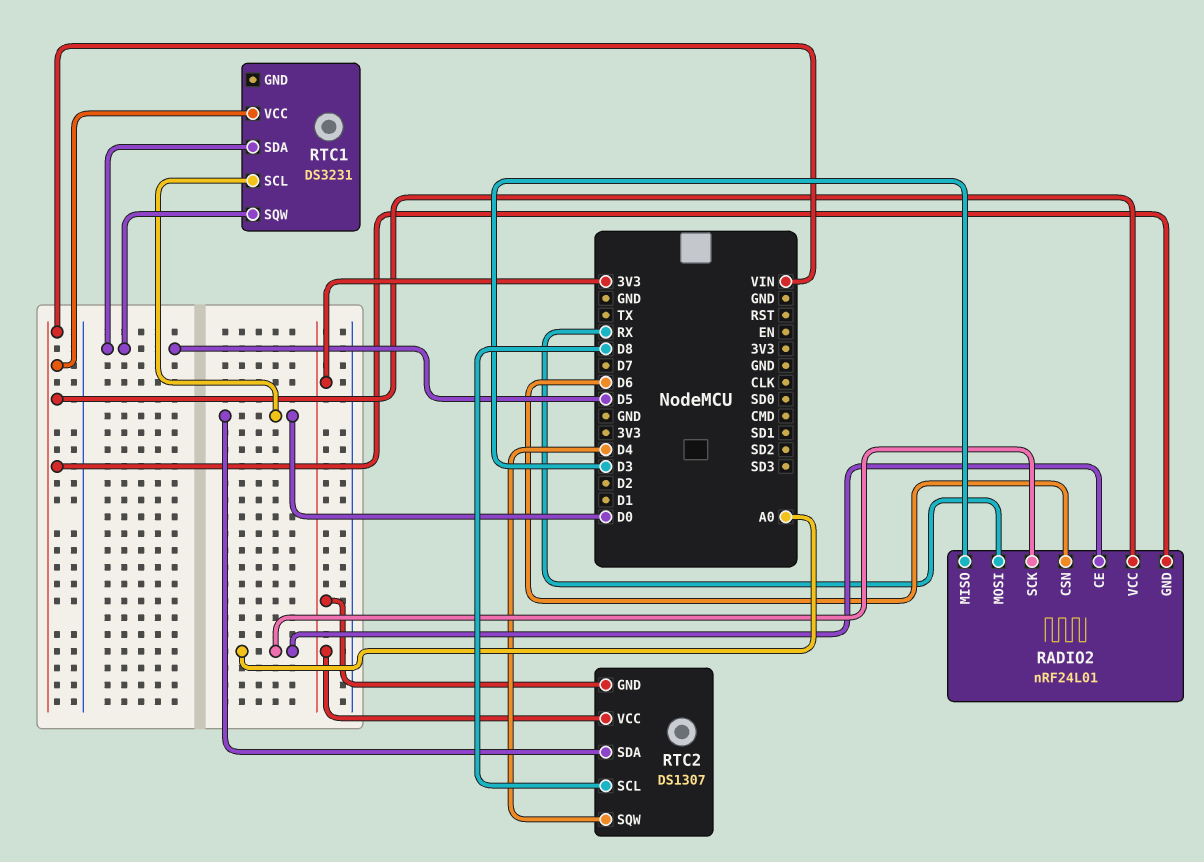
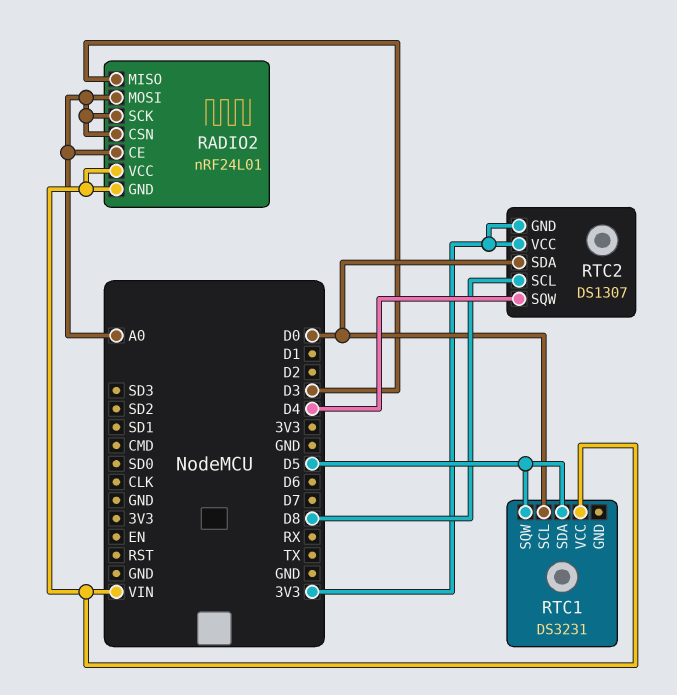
RADIO2 pin CSN: D6 -> A0
RADIO2 pin MOSI: RX -> A0

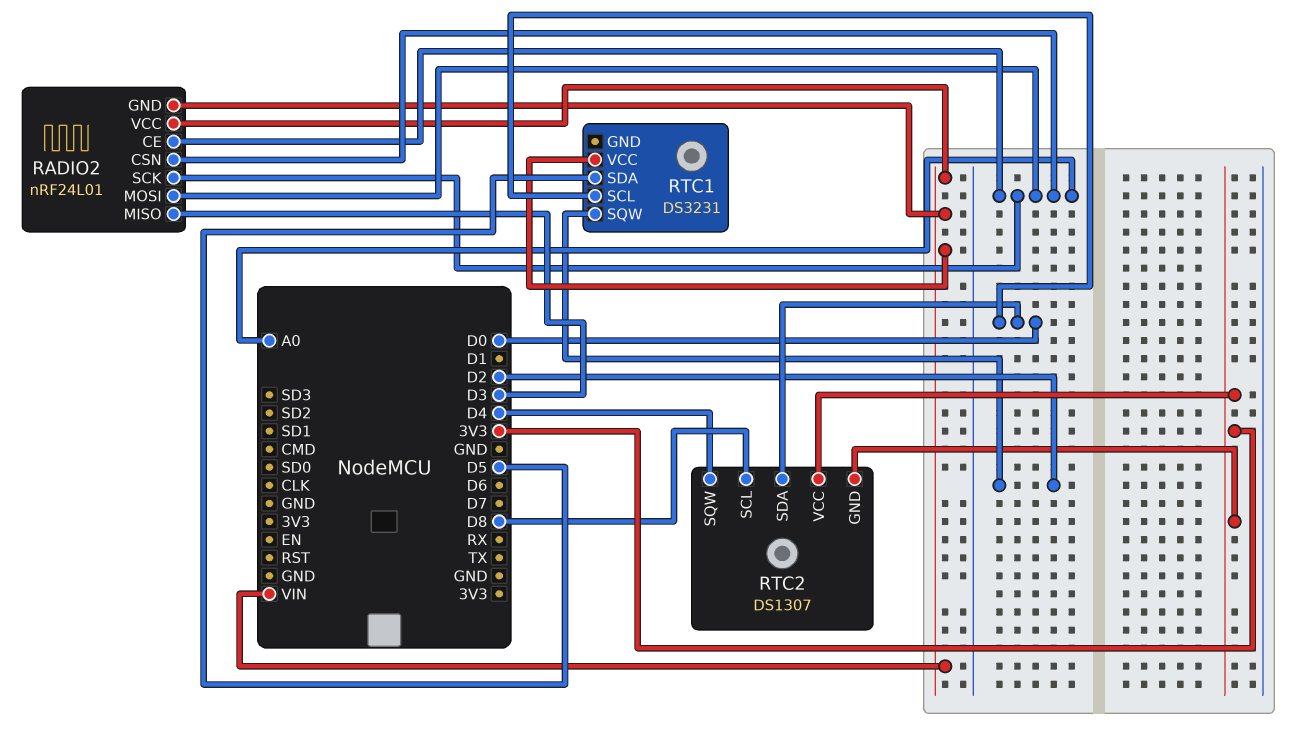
RTC1 pin SQW: D5 -> D2

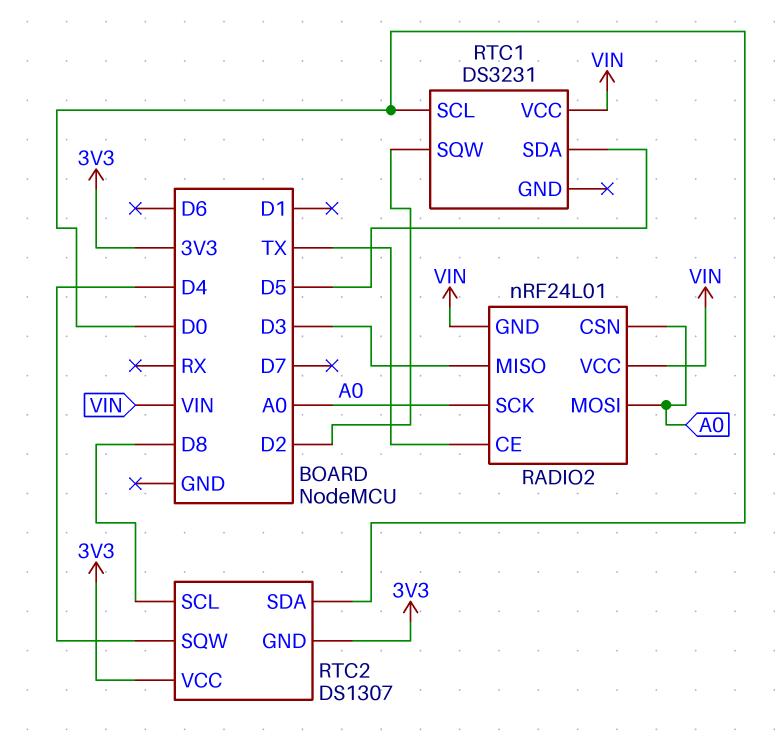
RADIO2 pin CE: A0 -> TX

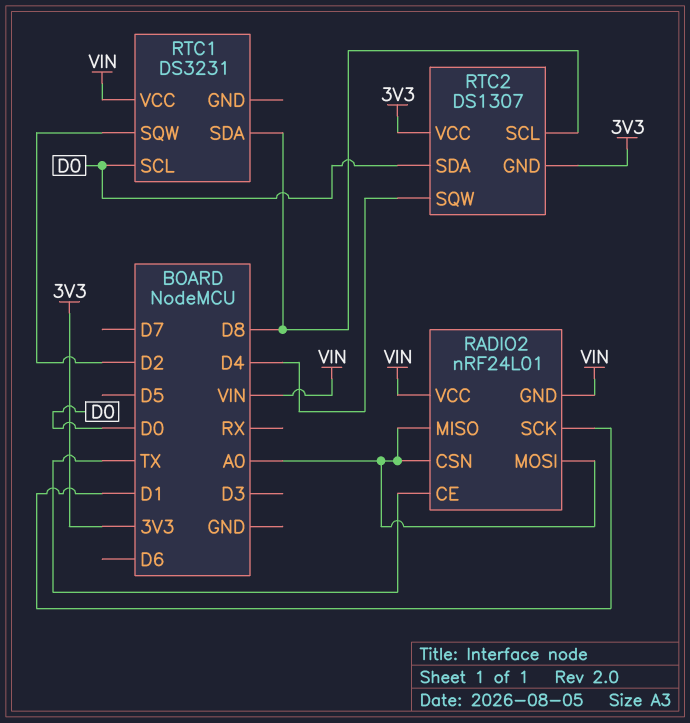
RADIO2 pin MISO: D3 -> A0
RADIO2 pin SCK: A0 -> D1
RTC1 pin SDA: D5 -> D8

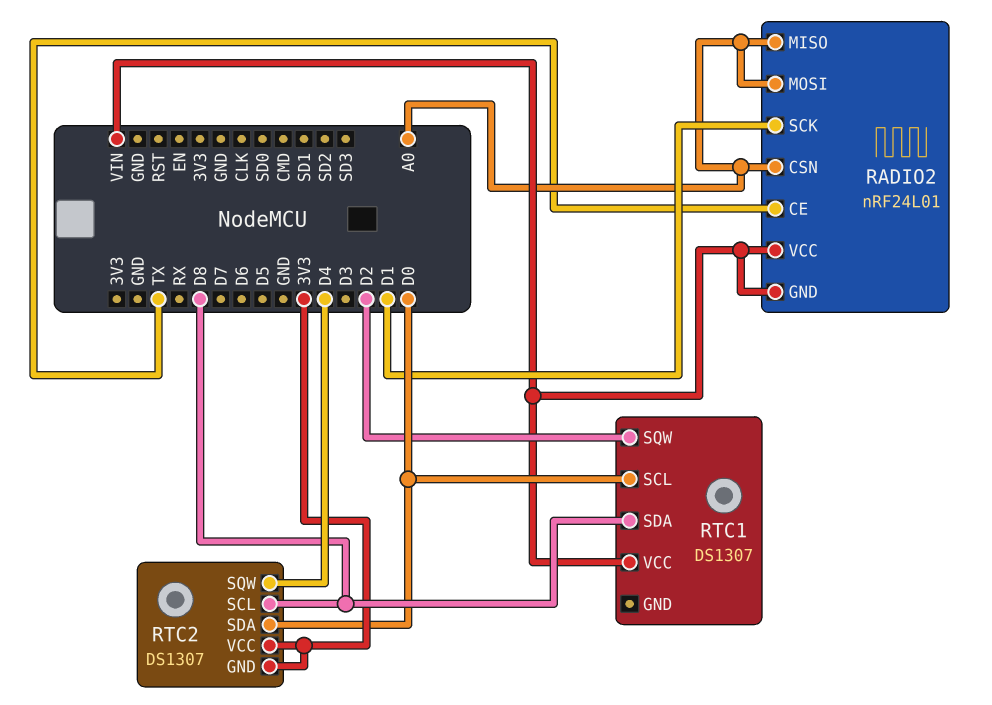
RTC1: DS3231 -> DS1307

